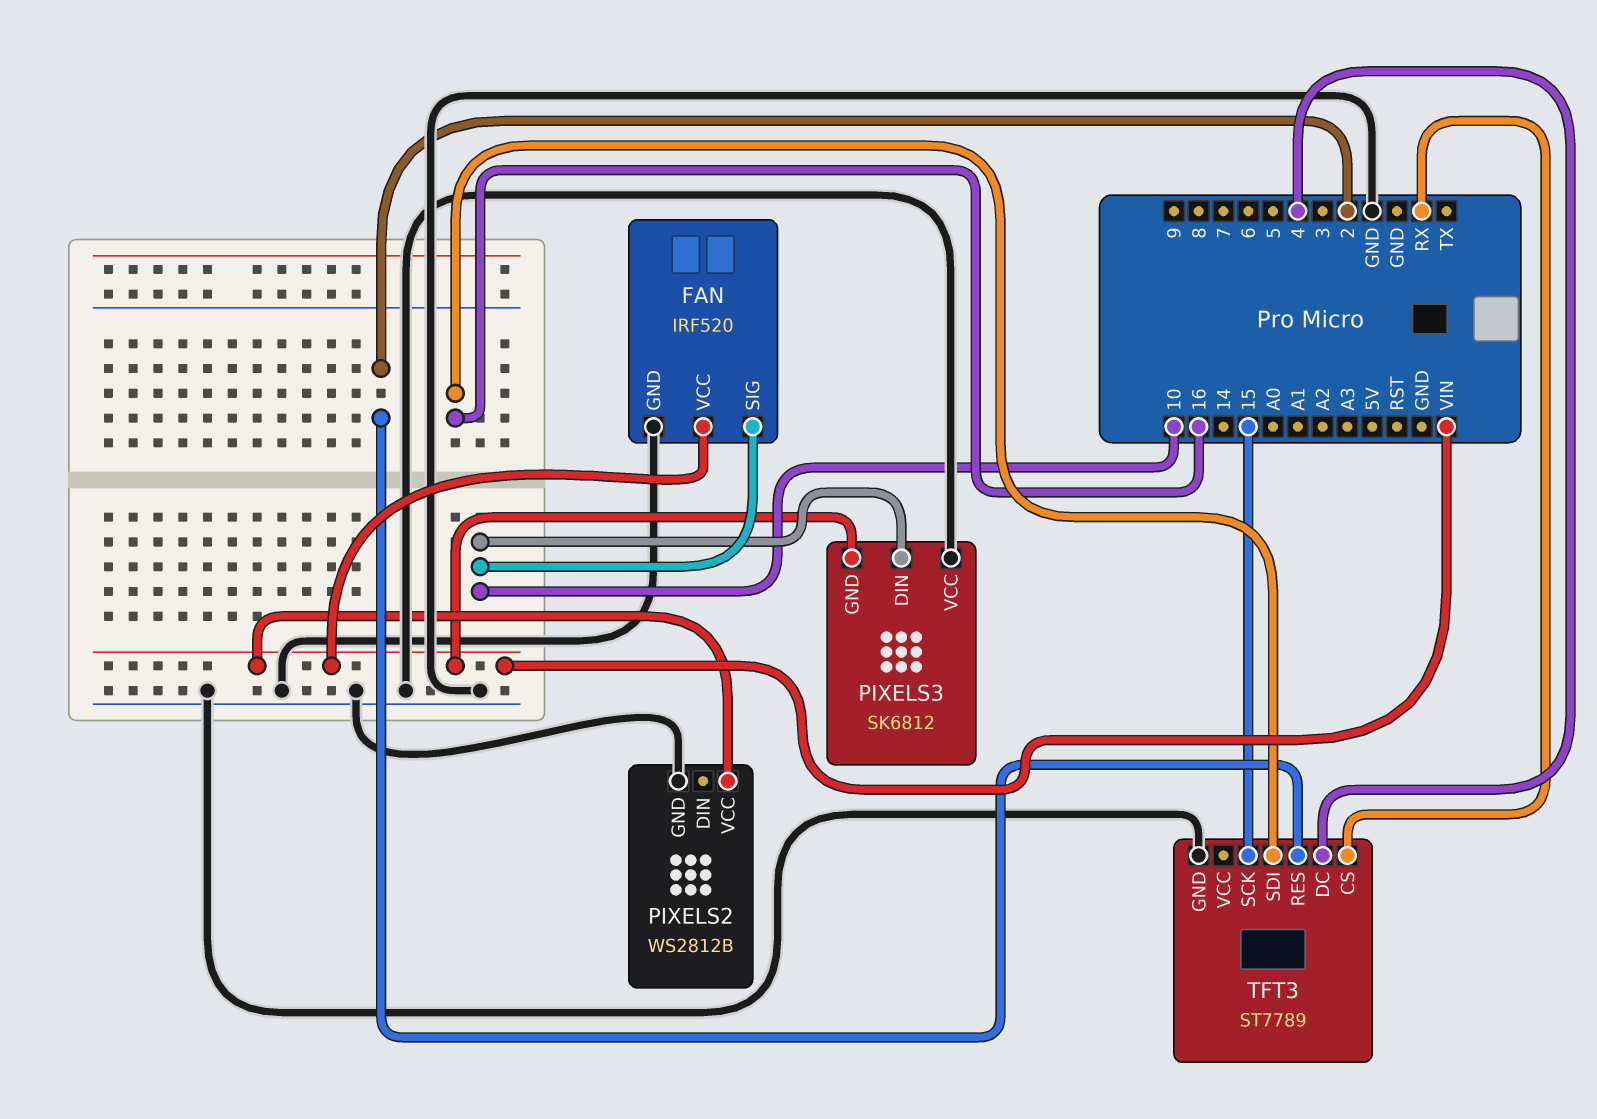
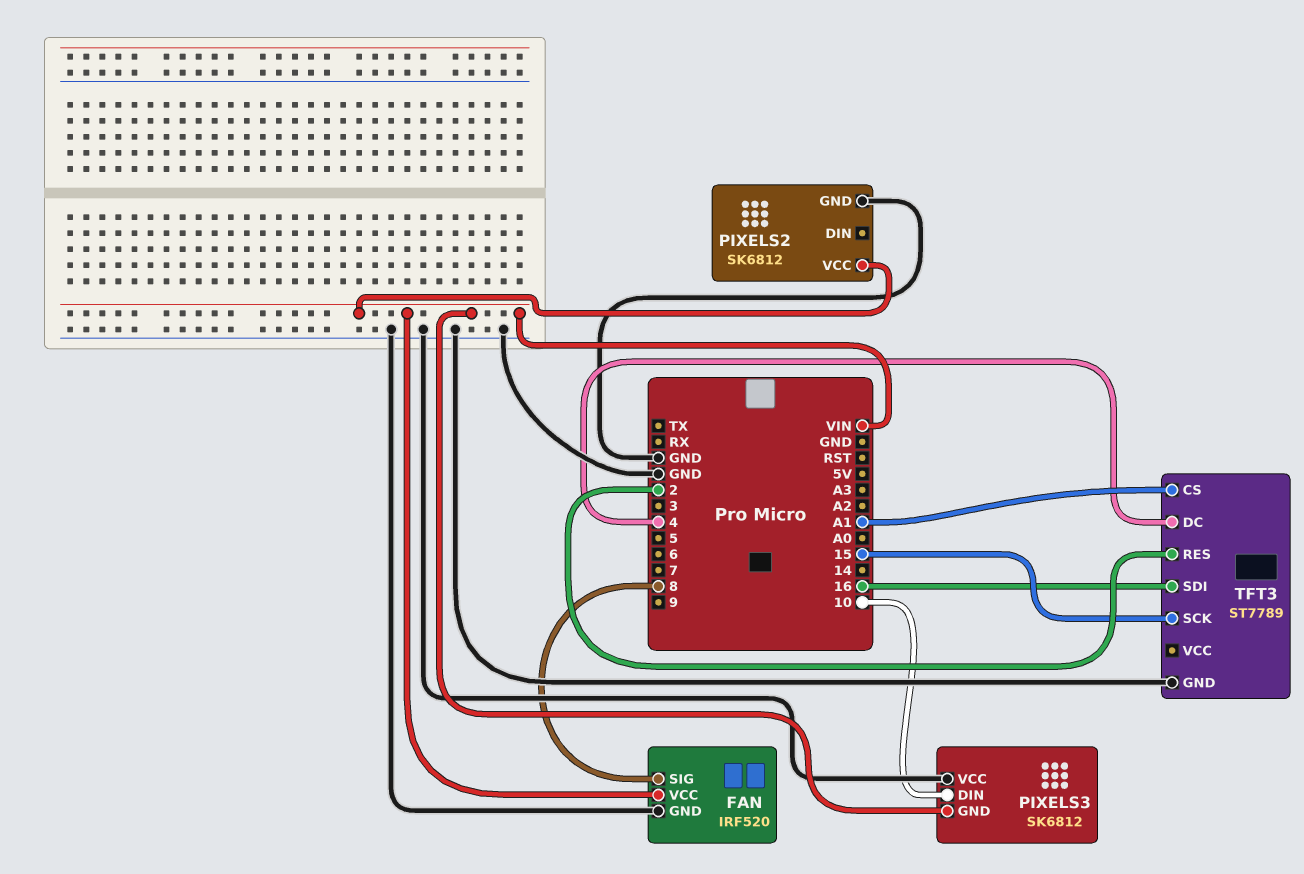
FAN pin SIG: 10 -> 8
PIXELS2: WS2812B -> SK6812
TFT3 pin CS: RX -> A1

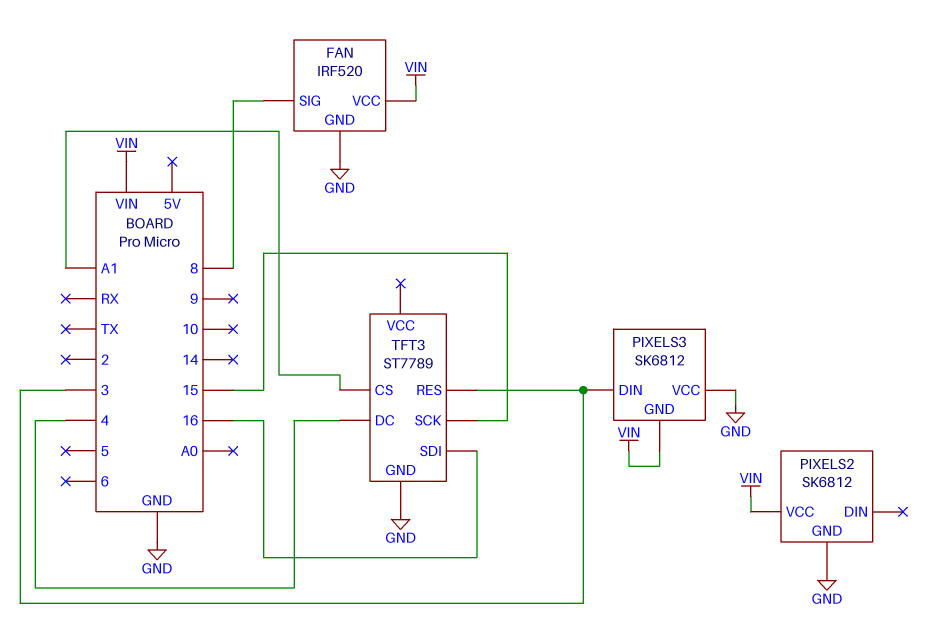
PIXELS3 pin DIN: 10 -> 3
TFT3 pin RES: 2 -> 3

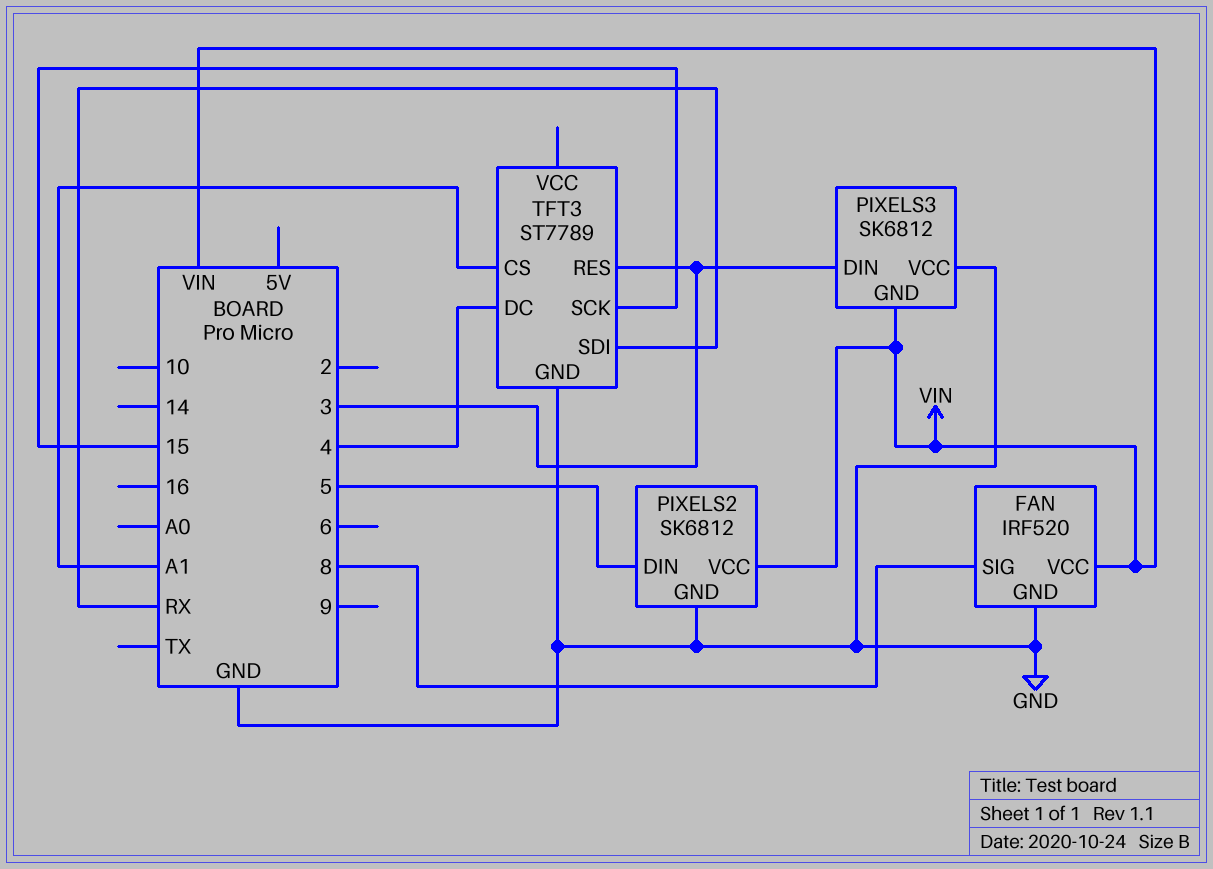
PIXELS2 pin DIN: none -> 5
TFT3 pin SDI: 16 -> RX

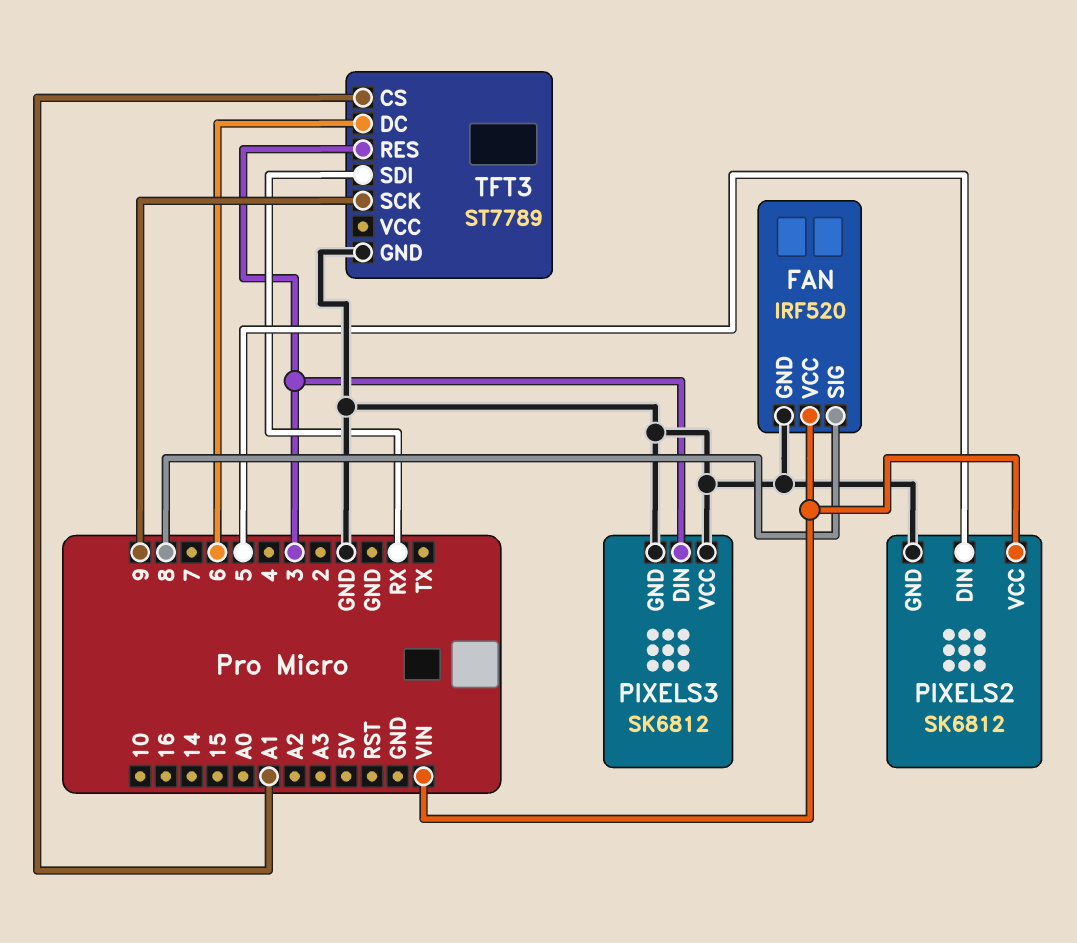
PIXELS3 pin GND: VIN -> GND
TFT3 pin DC: 4 -> 6
TFT3 pin SCK: 15 -> 9

